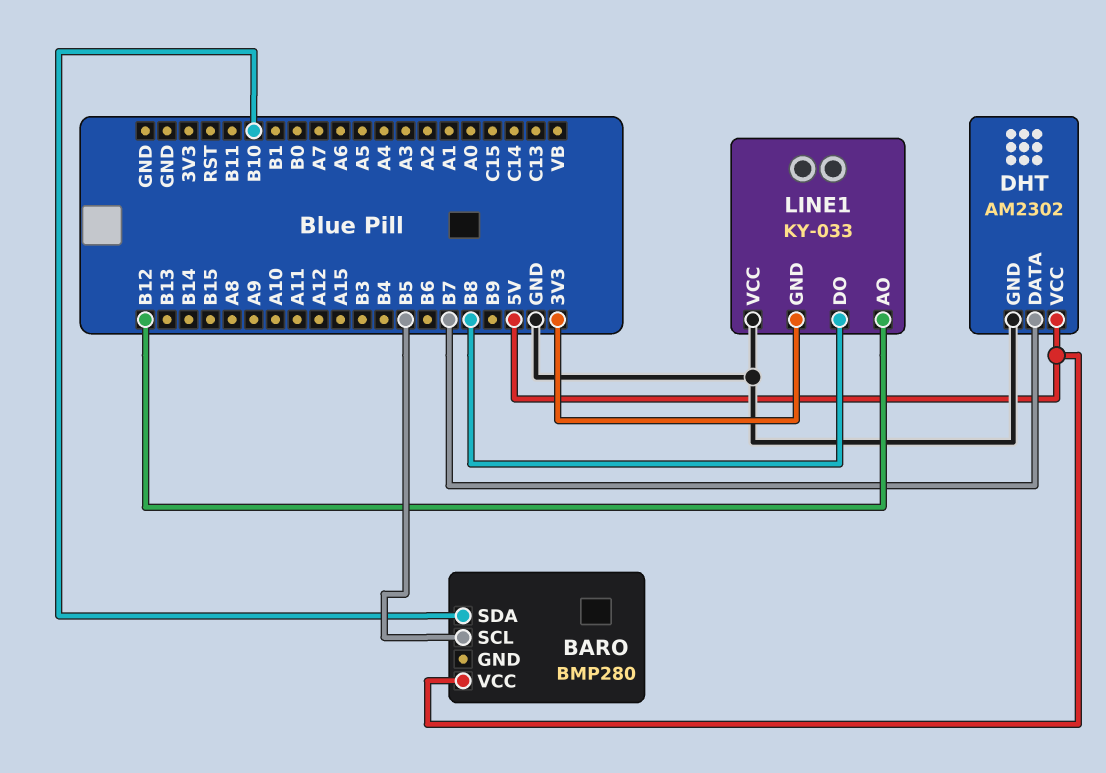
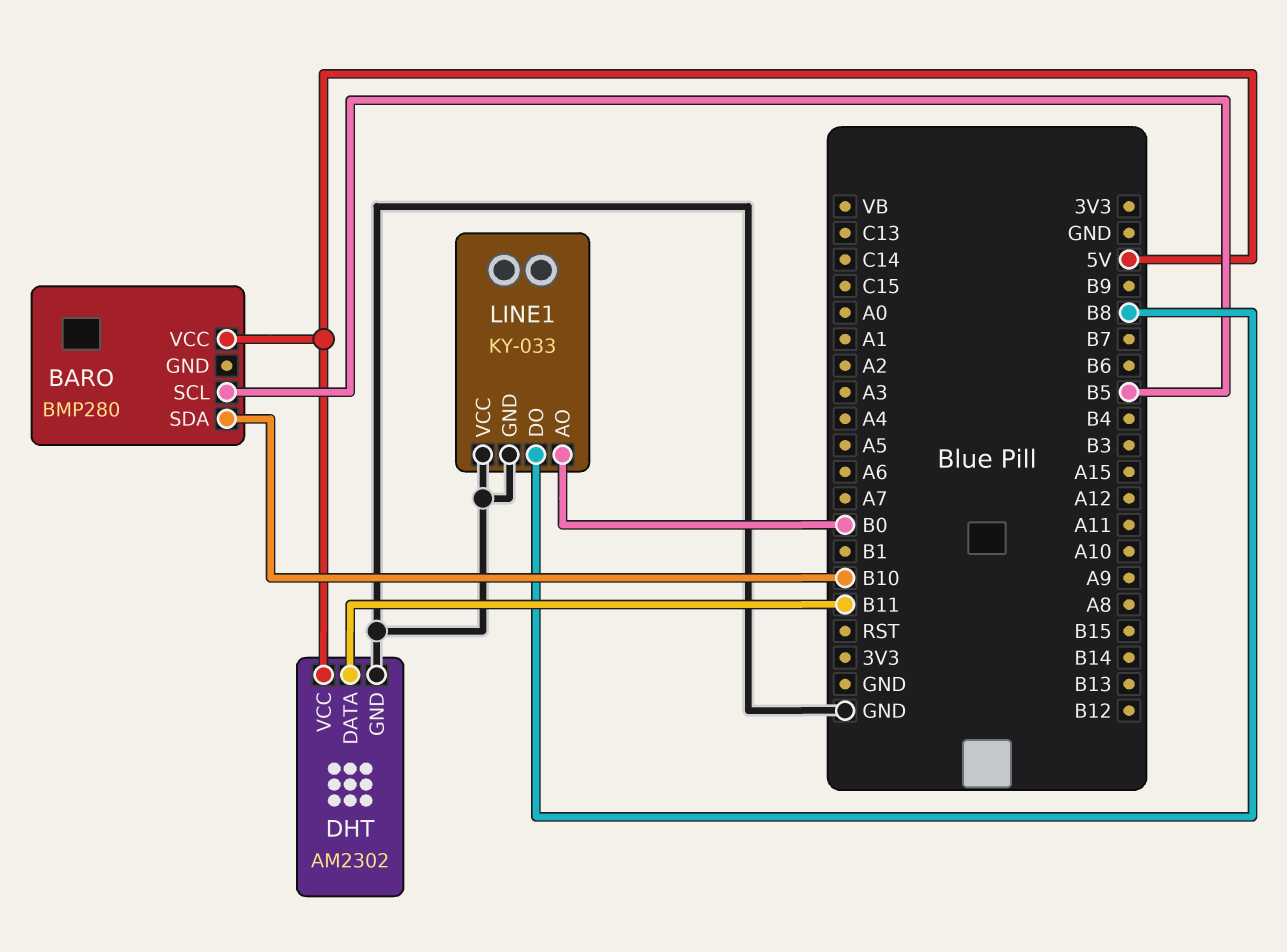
DHT pin DATA: B7 -> B11
LINE1 pin AO: B12 -> B0
LINE1 pin GND: 3V3 -> GND

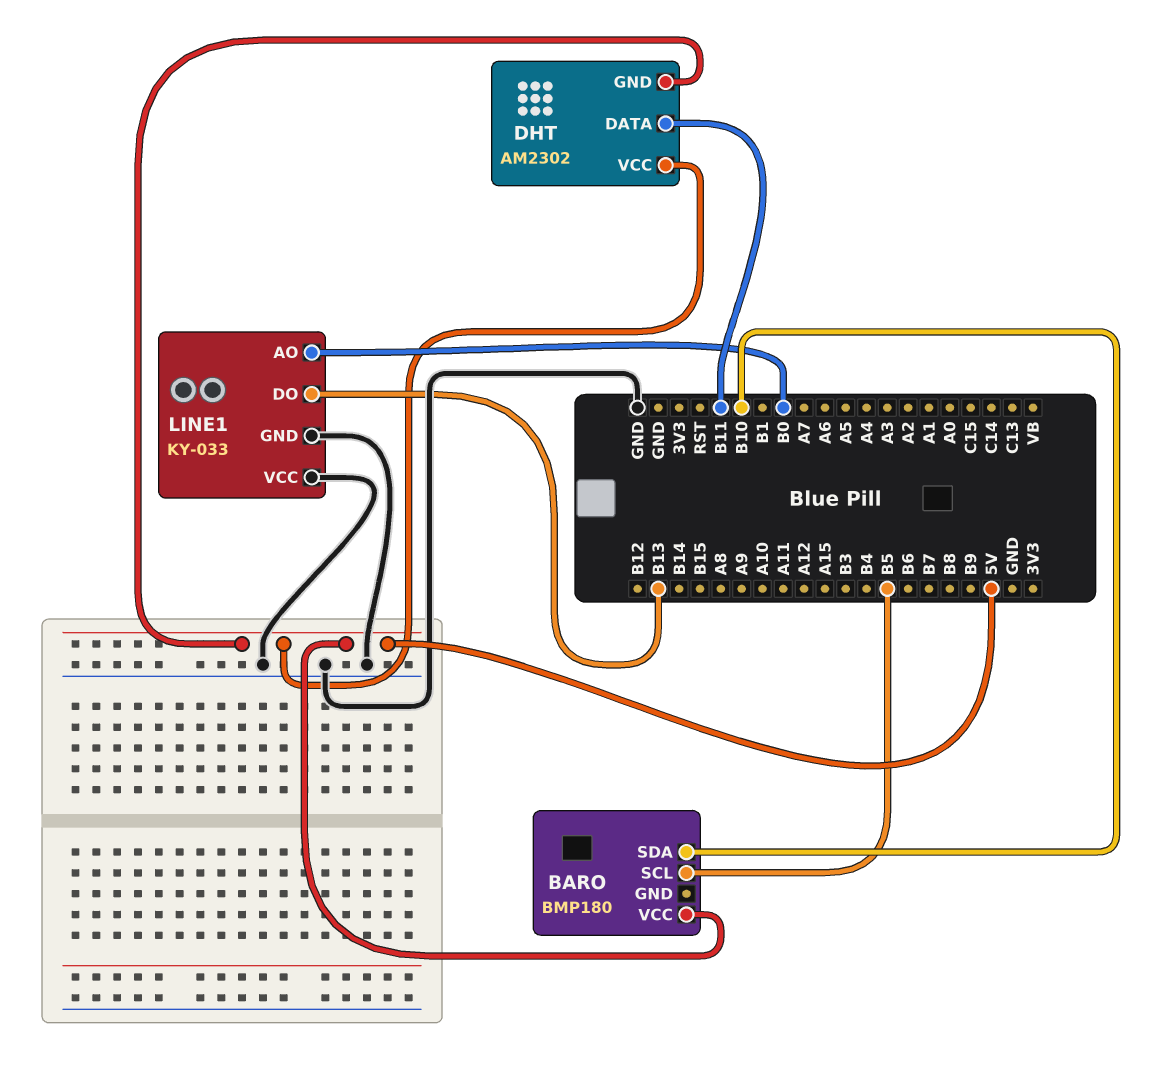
BARO: BMP280 -> BMP180
DHT pin GND: GND -> 5V
LINE1 pin DO: B8 -> B13

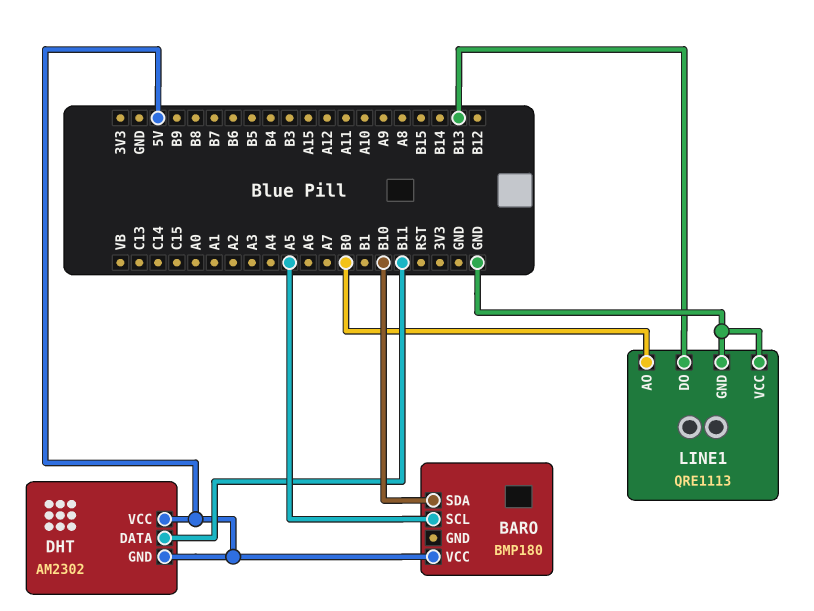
BARO pin SCL: B5 -> A5
LINE1: KY-033 -> QRE1113

